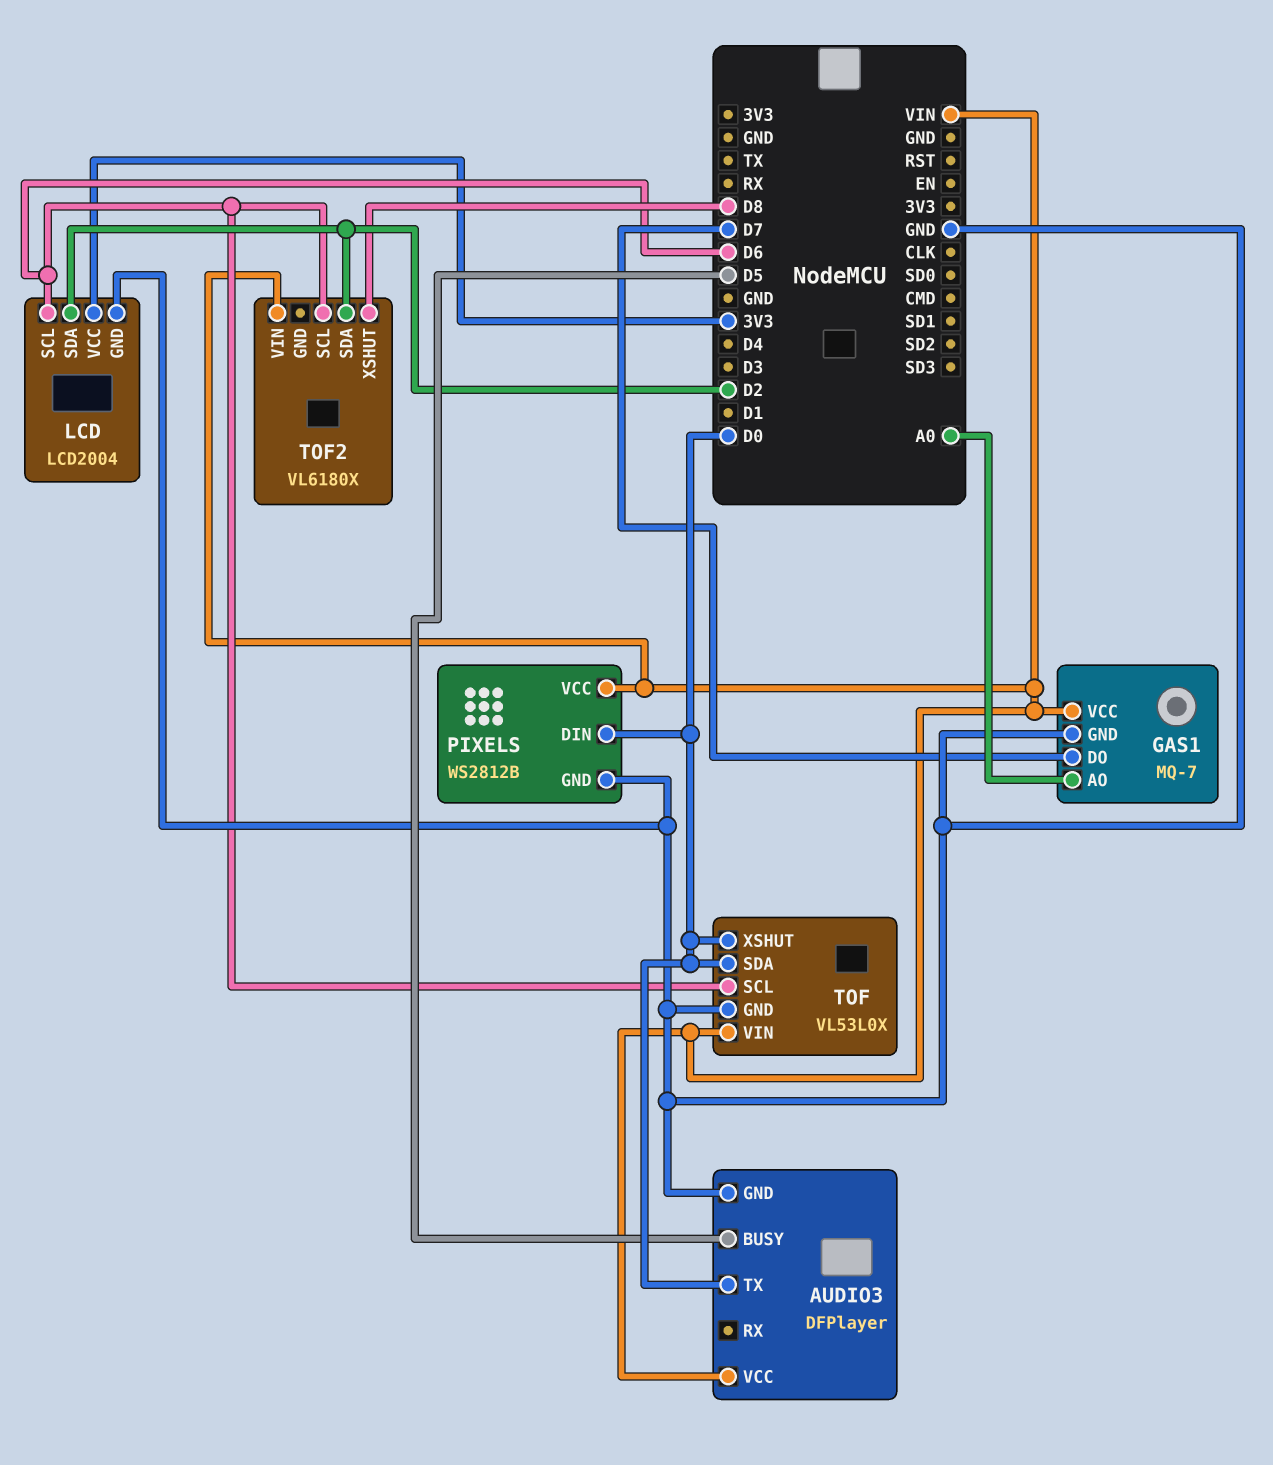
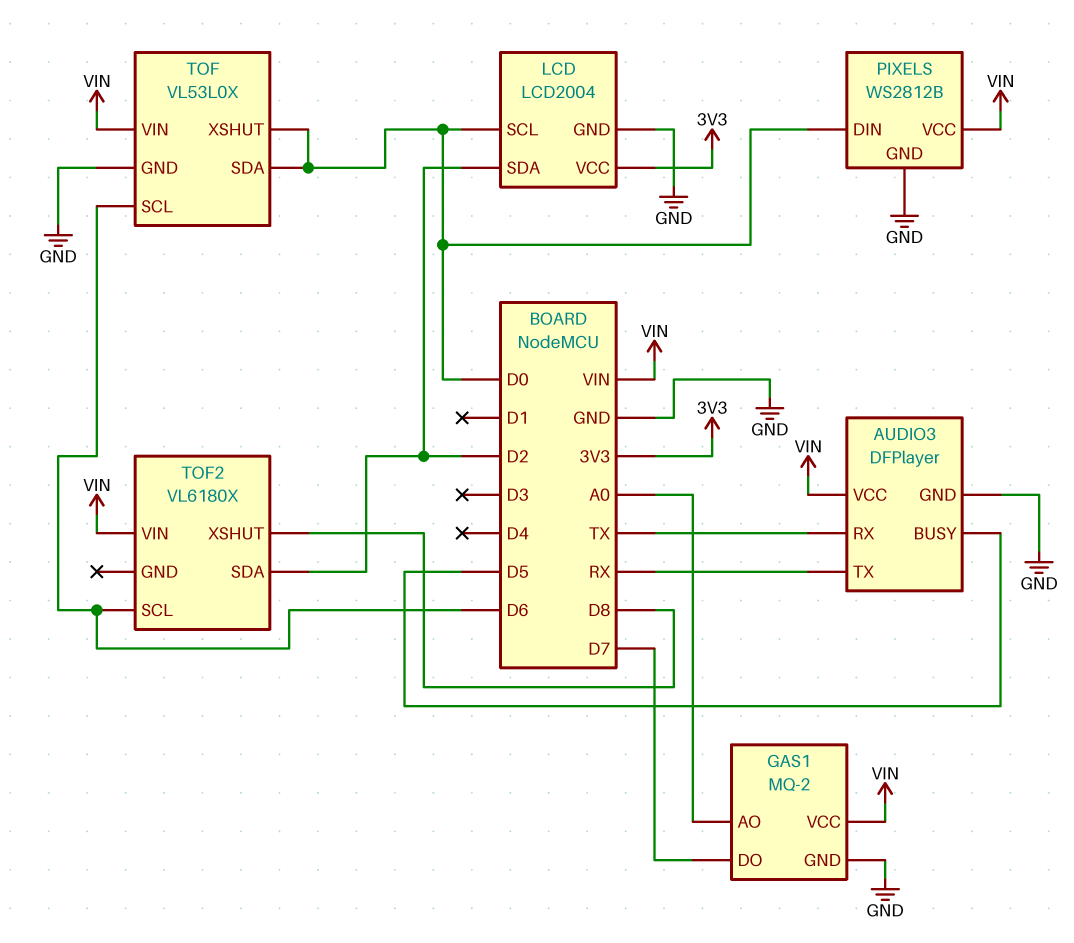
AUDIO3 pin RX: none -> TX
AUDIO3 pin TX: D0 -> RX
GAS1: MQ-7 -> MQ-2
LCD pin SCL: D6 -> D0

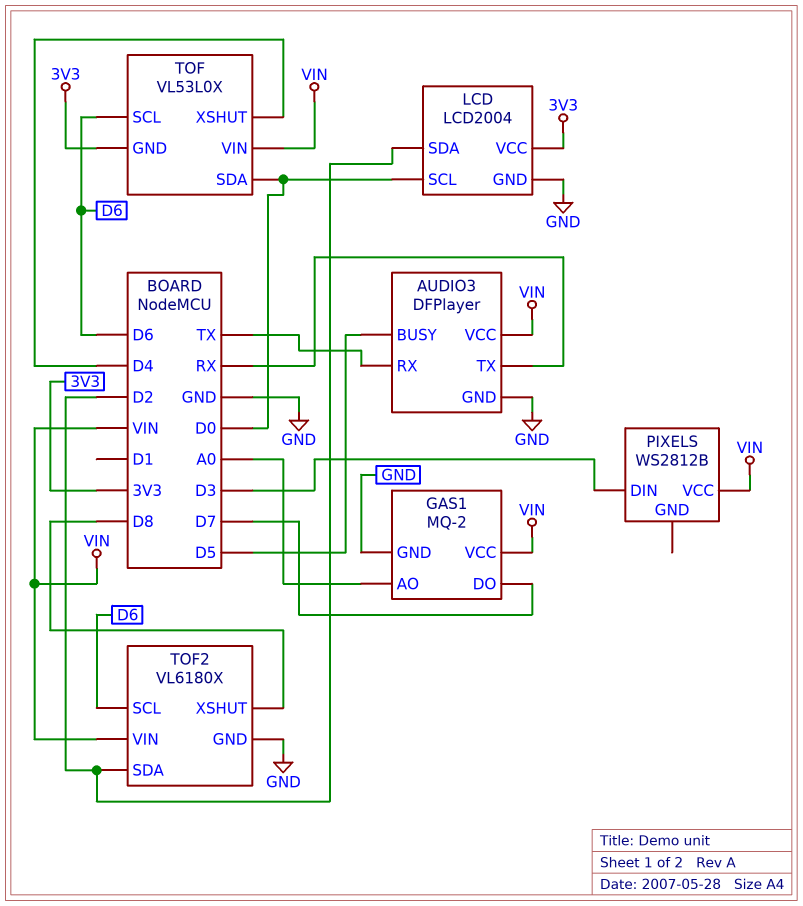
PIXELS pin DIN: D0 -> D3
PIXELS pin GND: GND -> none
TOF pin GND: GND -> 3V3
TOF pin XSHUT: D0 -> D4
TOF2 pin GND: none -> GND

